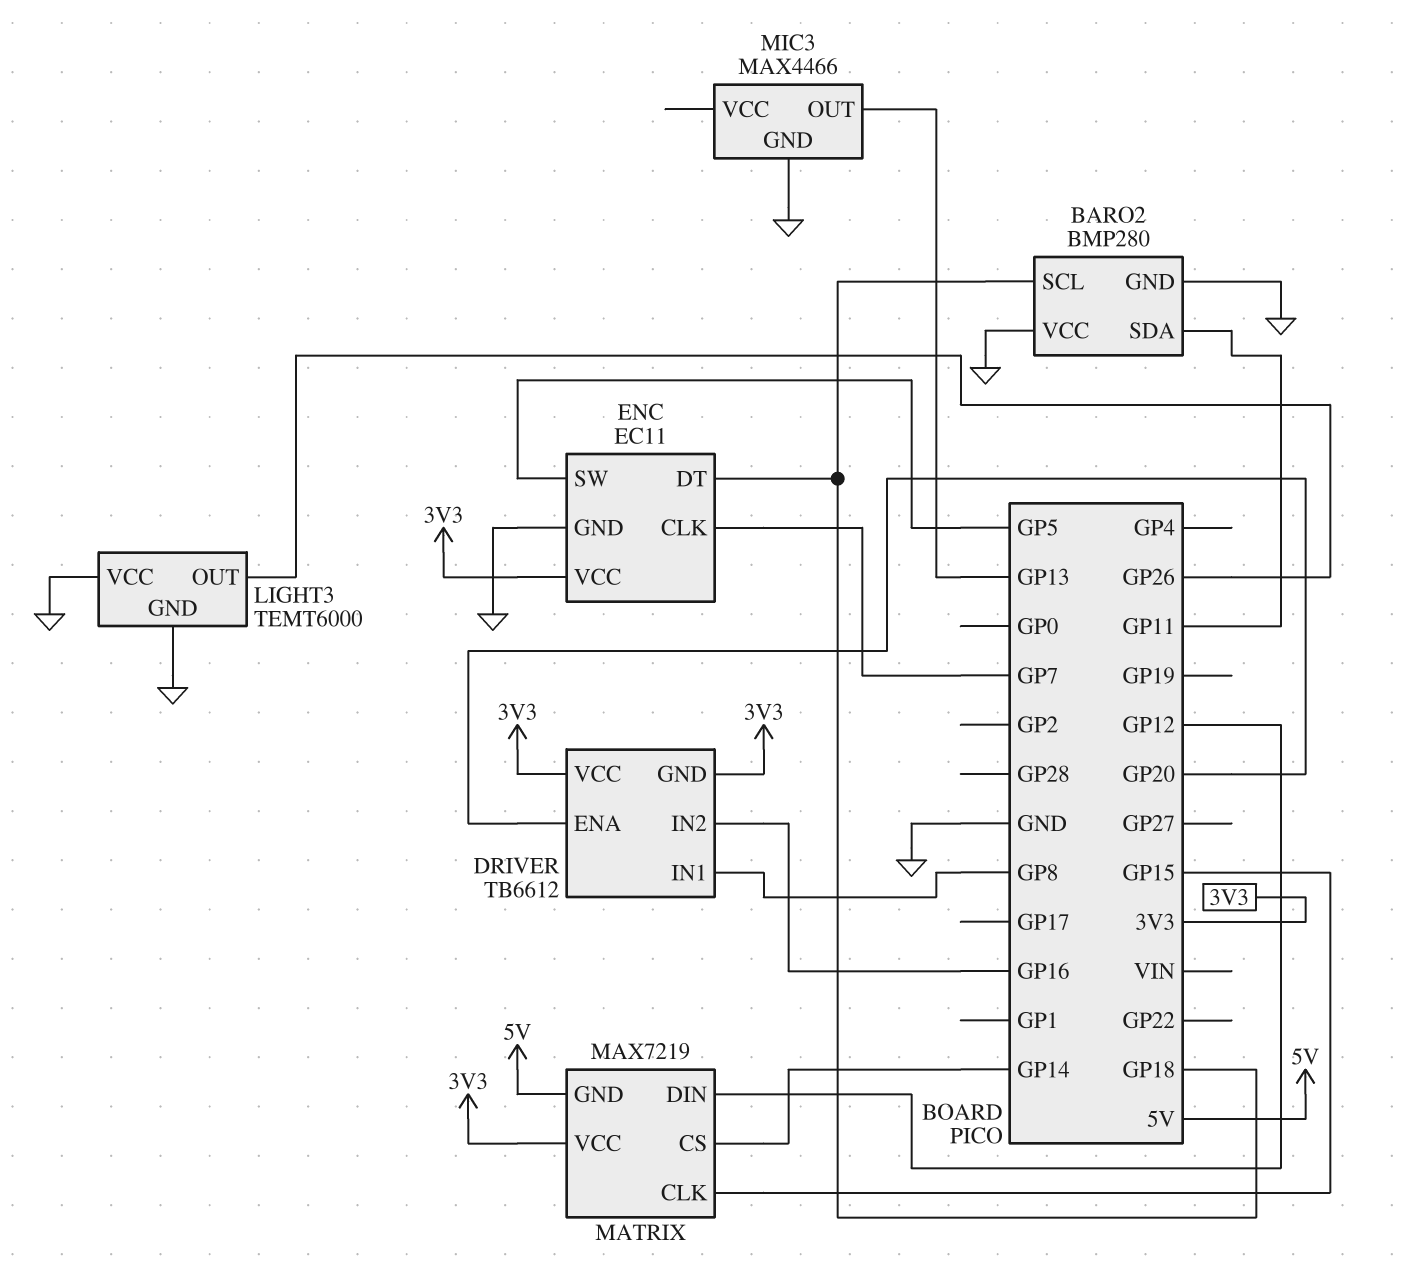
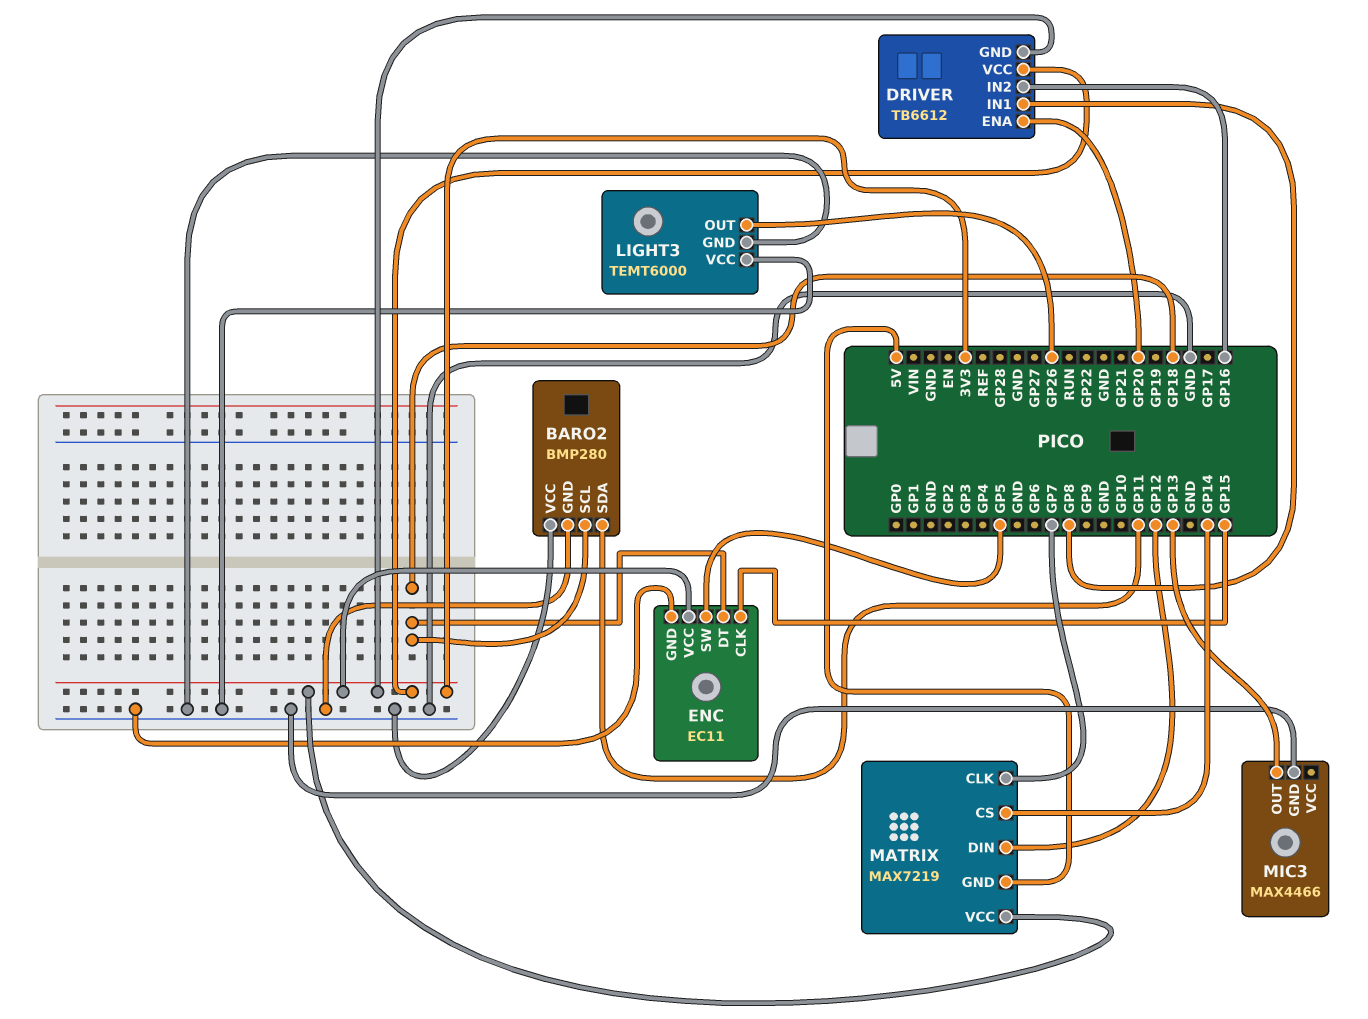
ENC pin CLK: GP7 -> GP15
MATRIX pin CLK: GP15 -> GP7

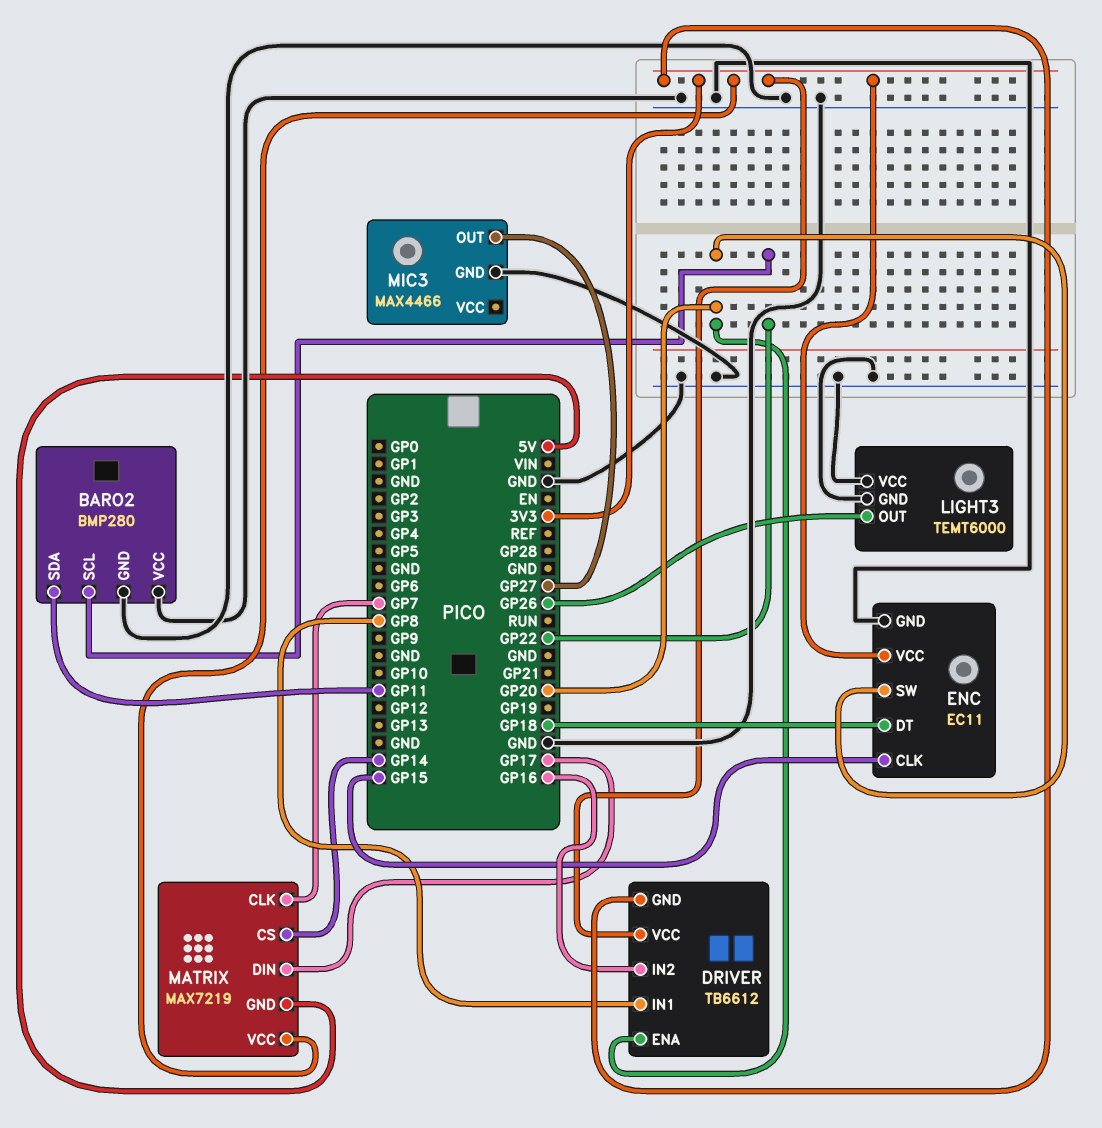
BARO2 pin SCL: GP18 -> GP22
ENC pin SW: GP5 -> GP20
MATRIX pin DIN: GP12 -> GP17
MIC3 pin OUT: GP13 -> GP27

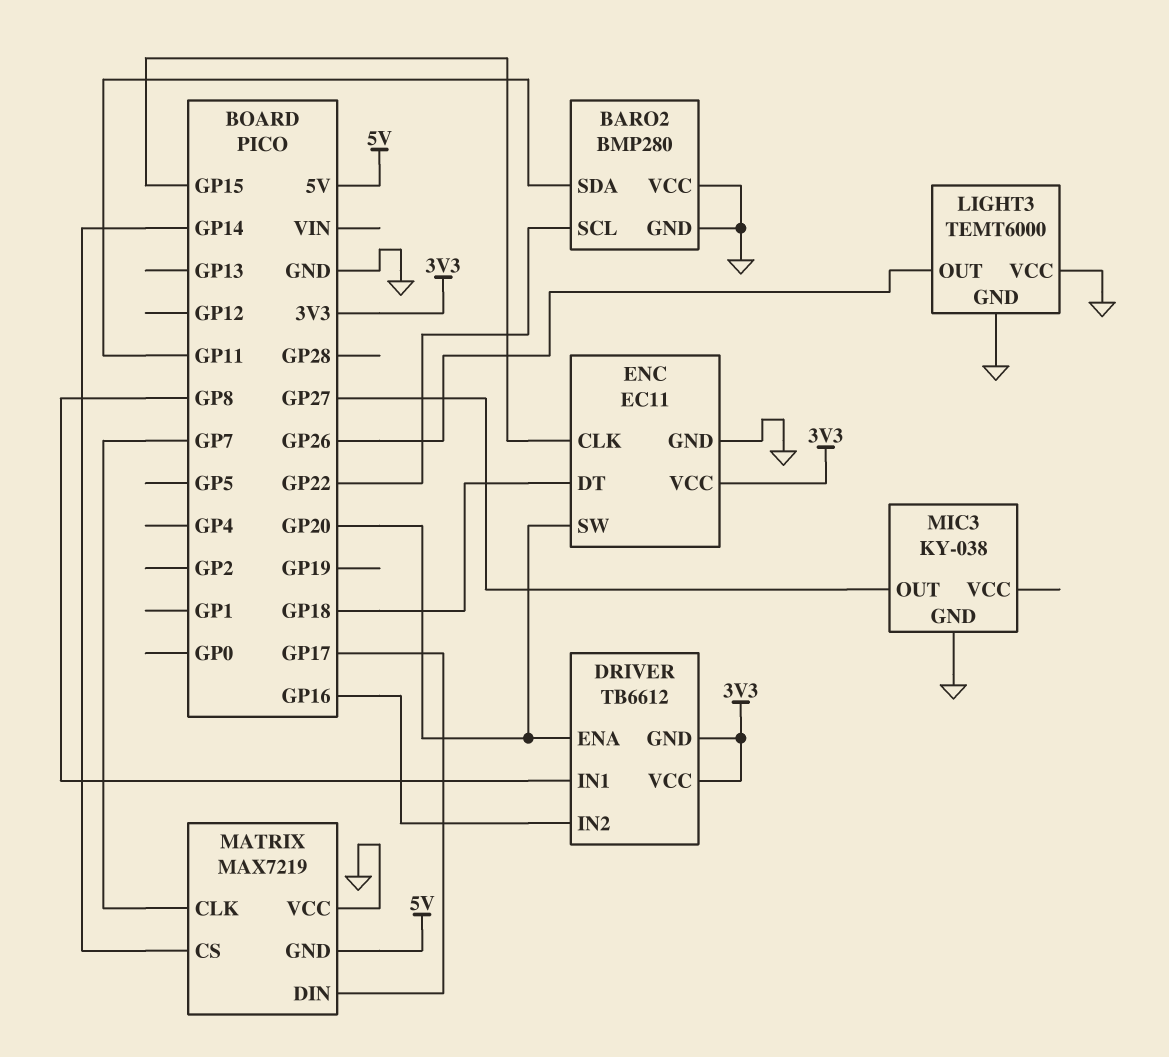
MATRIX pin VCC: 3V3 -> GND
MIC3: MAX4466 -> KY-038

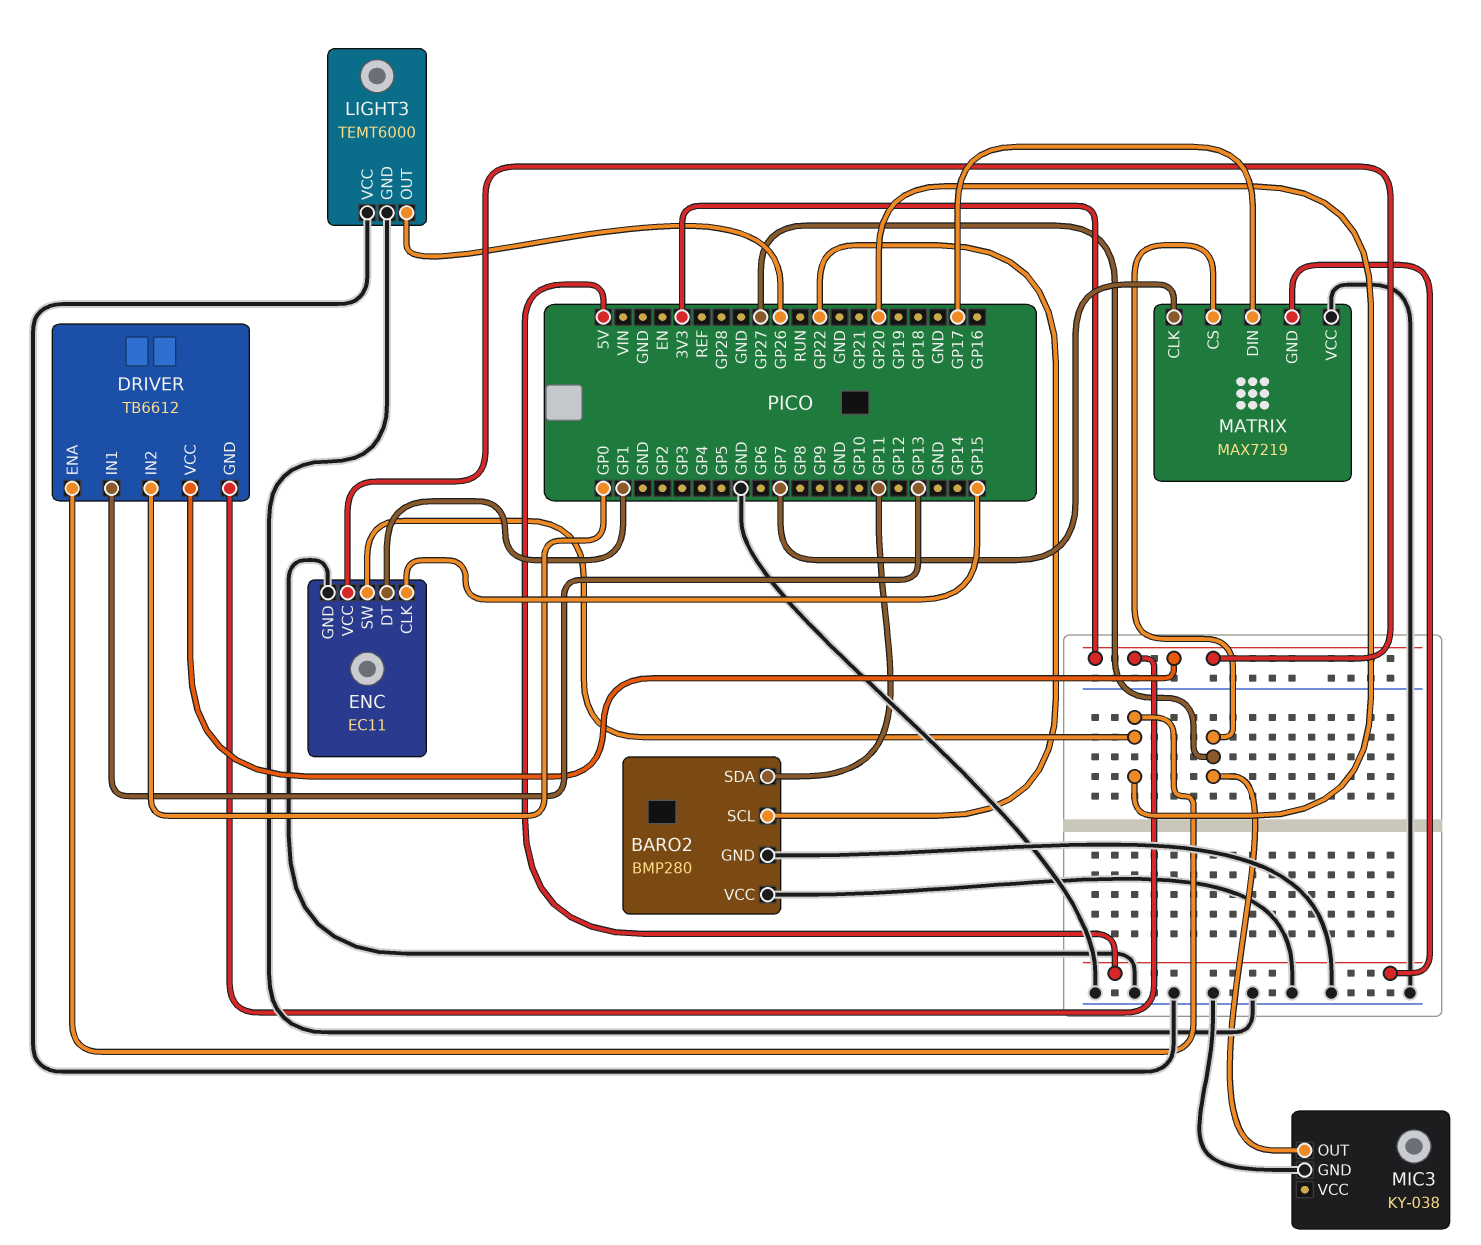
DRIVER pin IN1: GP8 -> GP13
DRIVER pin IN2: GP16 -> GP0
ENC pin DT: GP18 -> GP1
MATRIX pin CS: GP14 -> GP27

